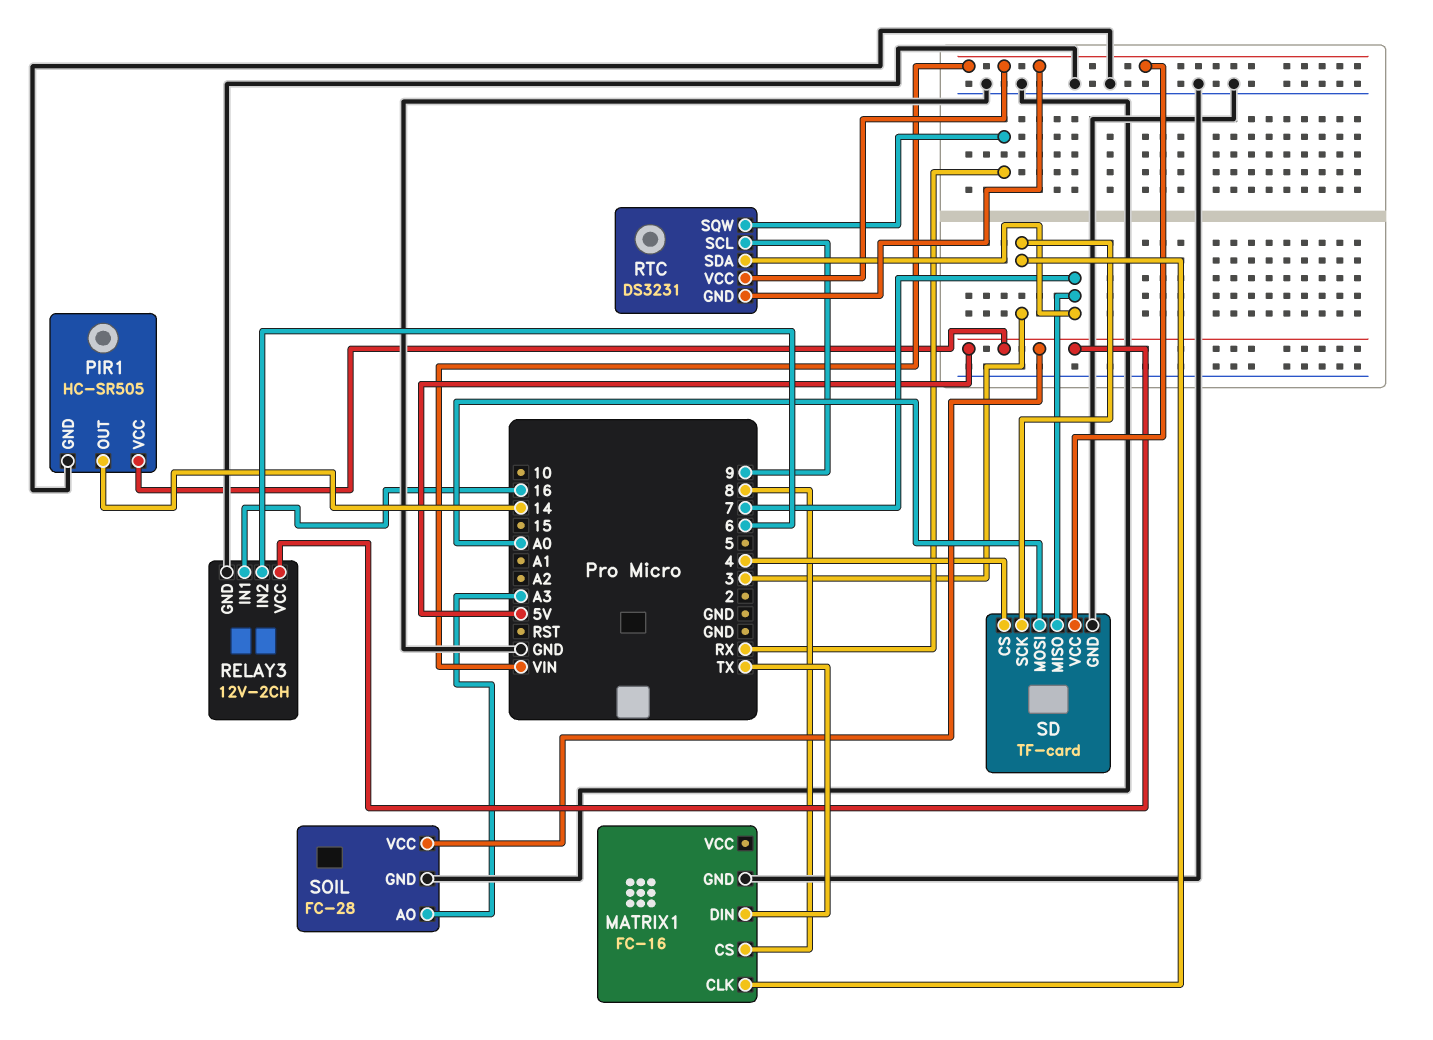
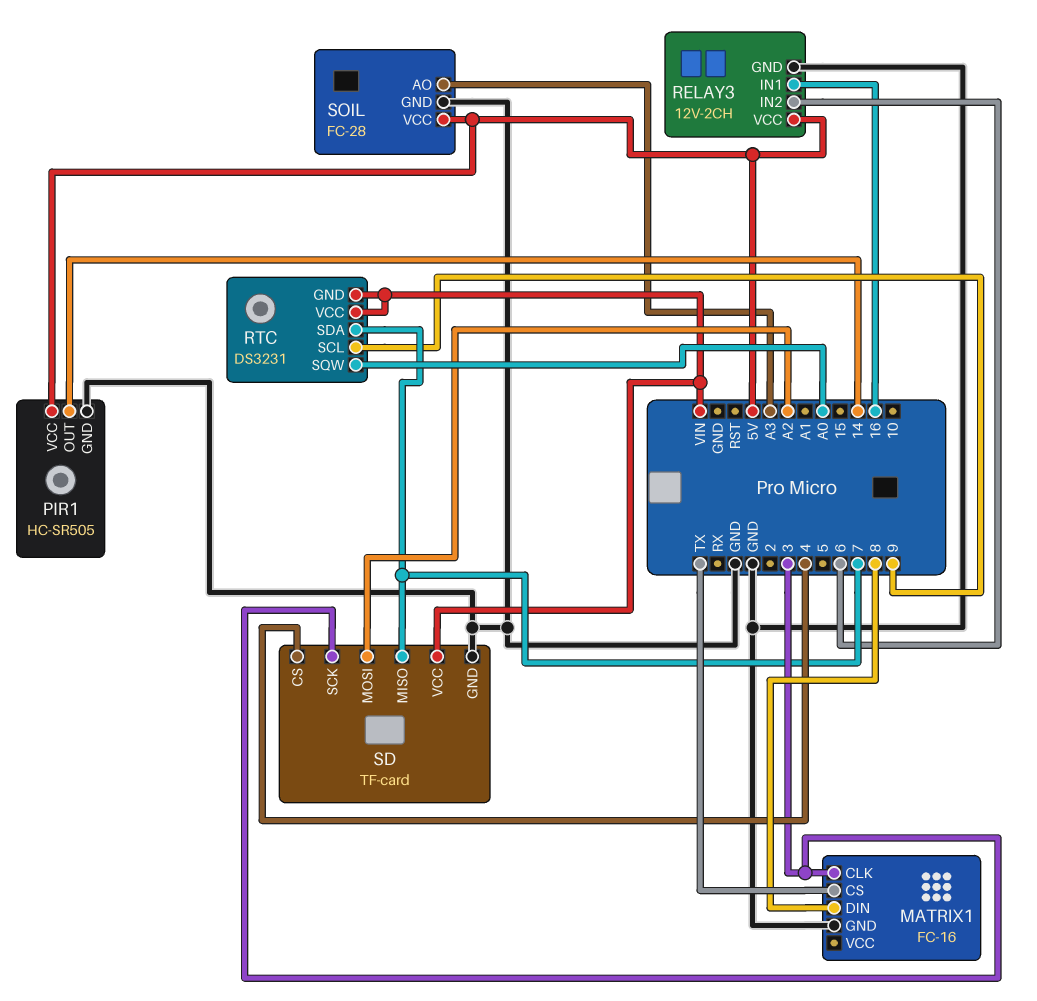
MATRIX1 pin CS: 8 -> TX
MATRIX1 pin DIN: TX -> 8
RTC pin SQW: RX -> A0
SD pin MOSI: A0 -> A2

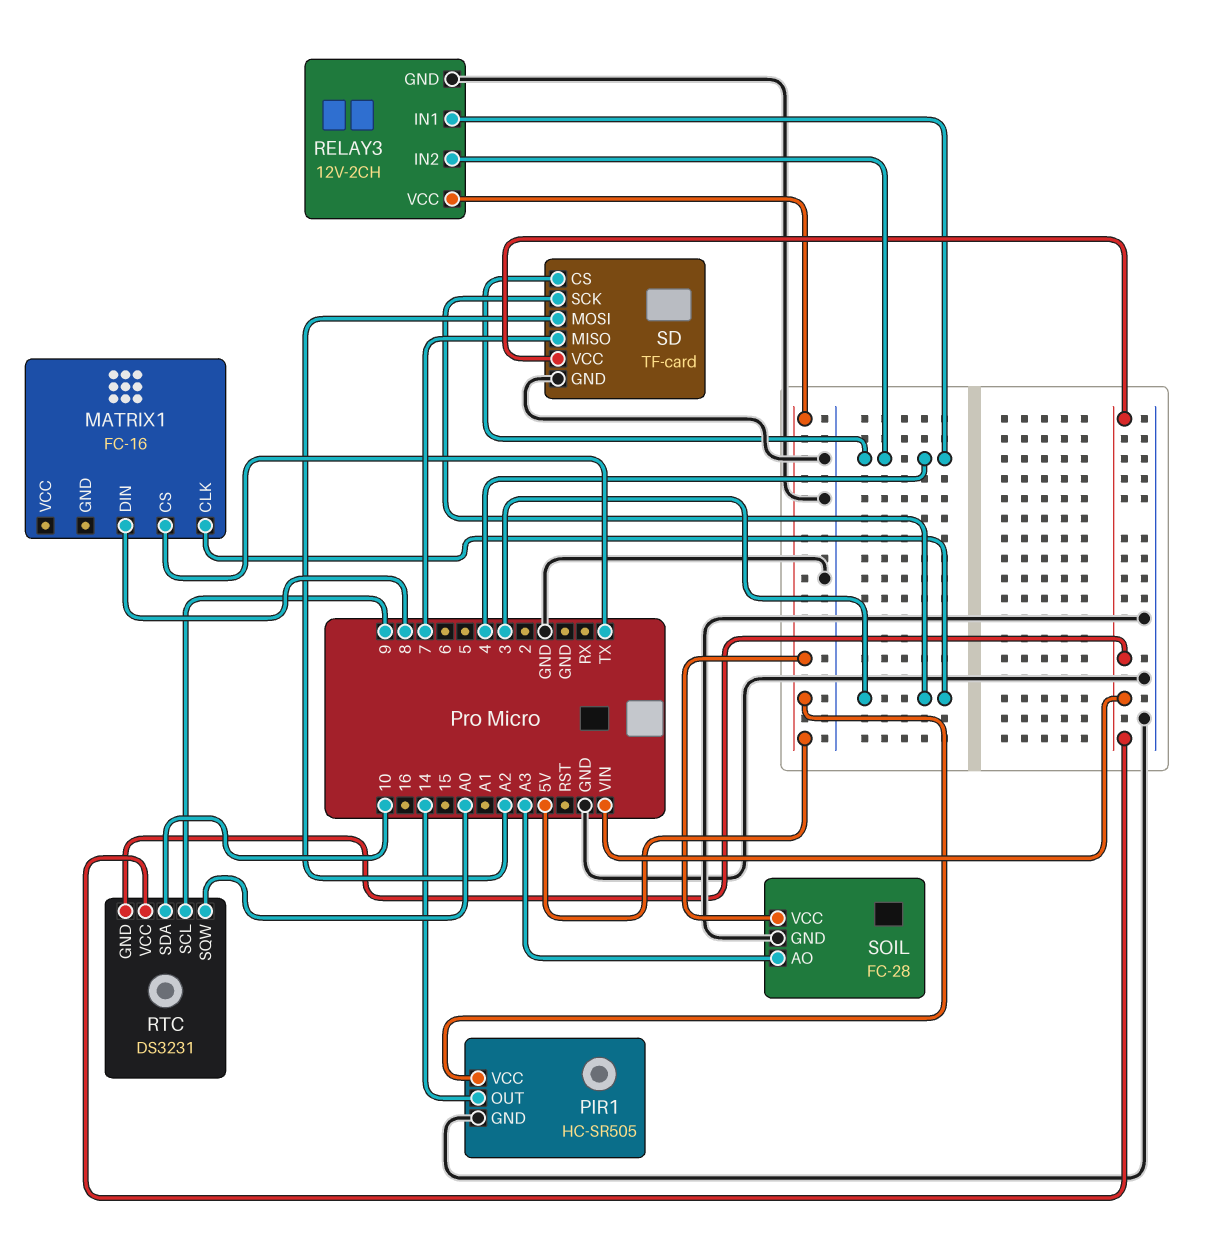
MATRIX1 pin GND: GND -> none
RELAY3 pin IN1: 16 -> 4
RELAY3 pin IN2: 6 -> 4
RTC pin SDA: 7 -> 10

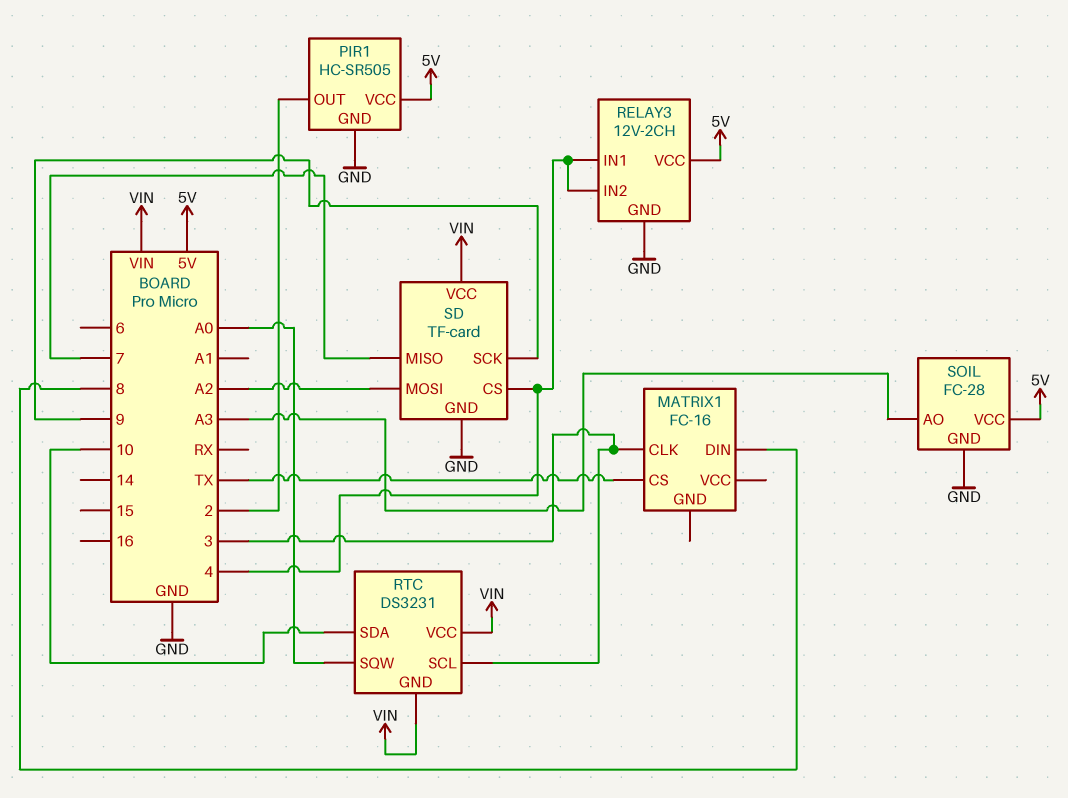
PIR1 pin OUT: 14 -> 2
RTC pin SCL: 9 -> 3
SD pin SCK: 3 -> 9

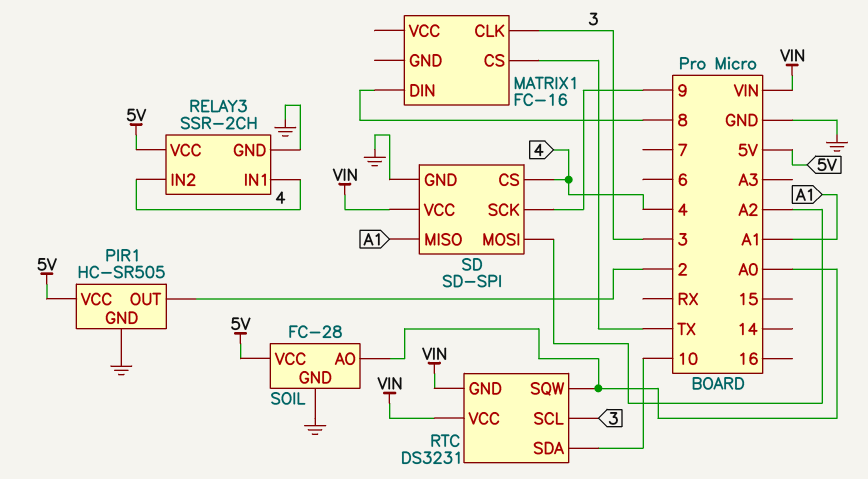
RELAY3: 12V-2CH -> SSR-2CH
SD: TF-card -> SD-SPI
SD pin MISO: 7 -> A1
SOIL pin AO: A3 -> A0

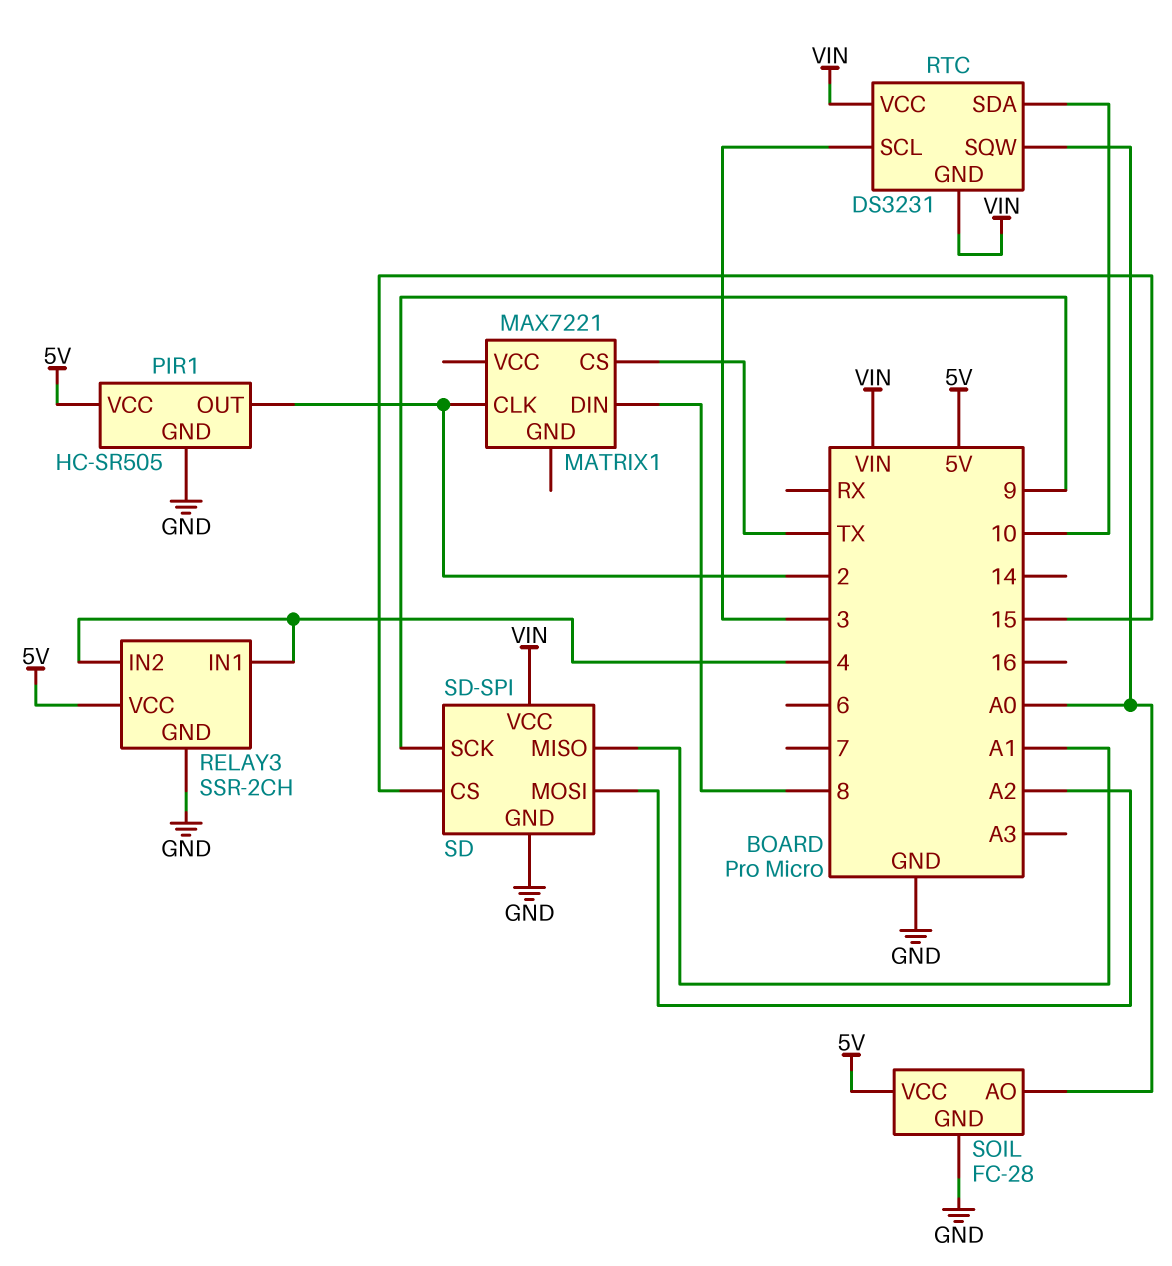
MATRIX1: FC-16 -> MAX7221
MATRIX1 pin CLK: 3 -> 2
SD pin CS: 4 -> 15

